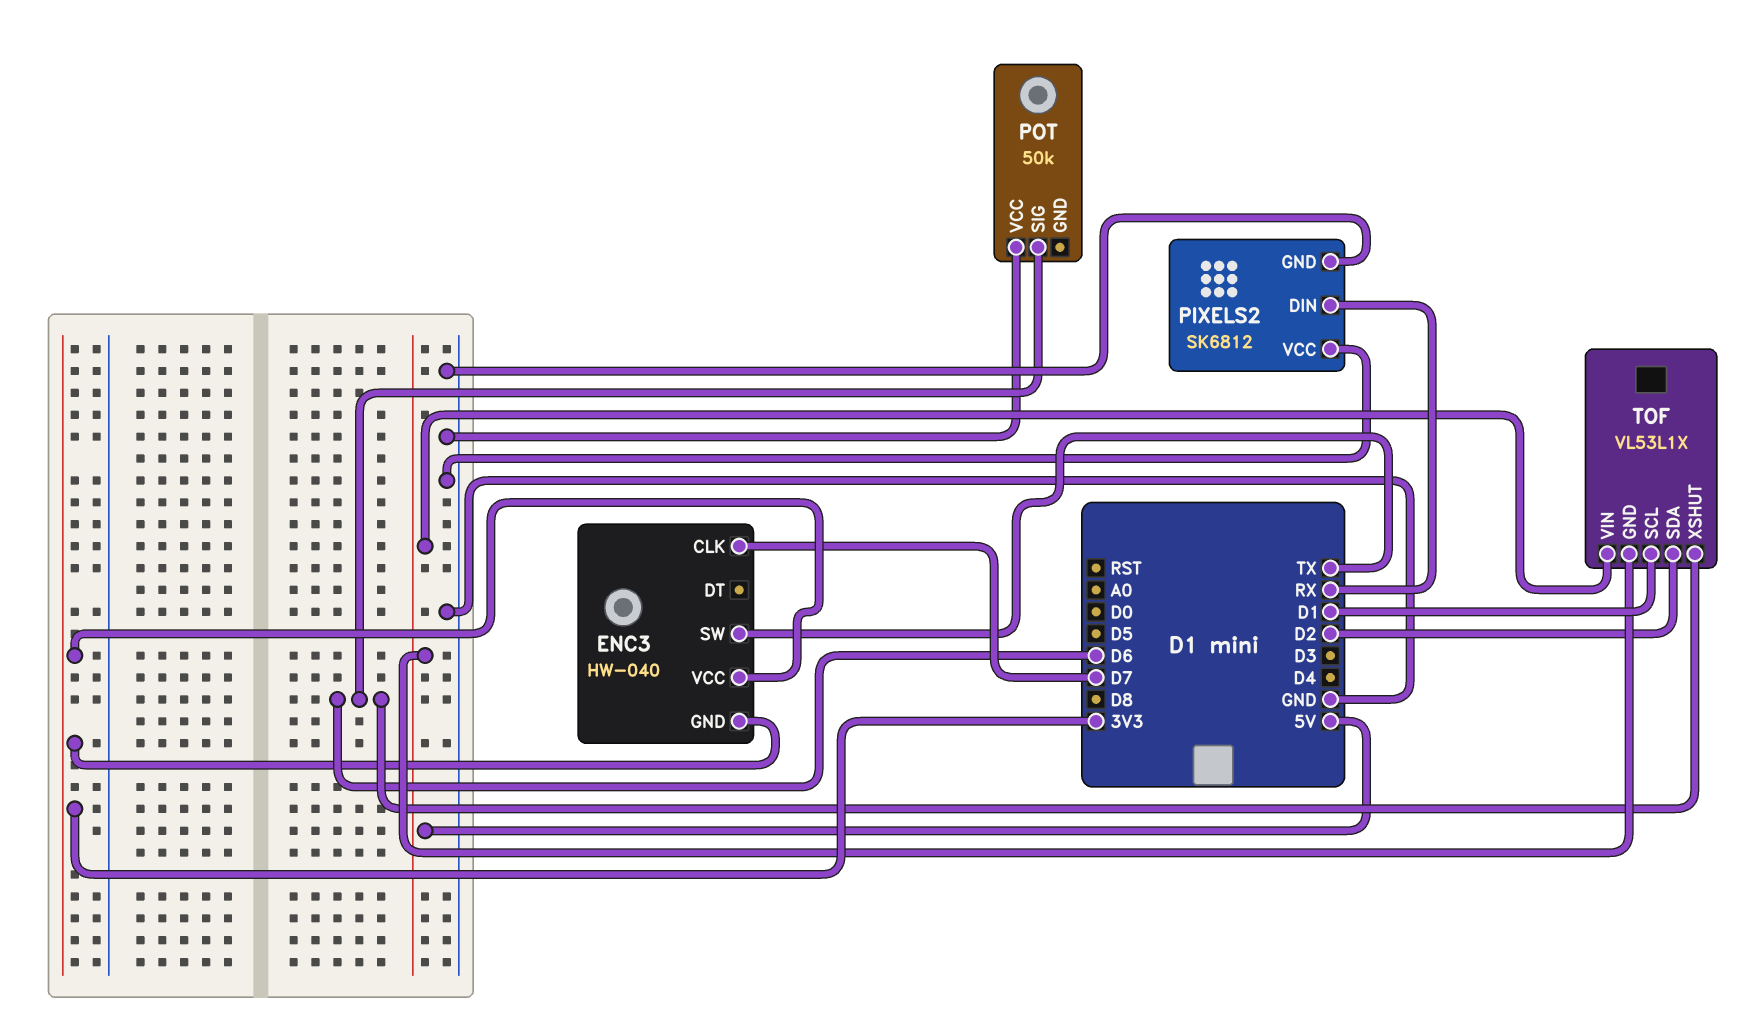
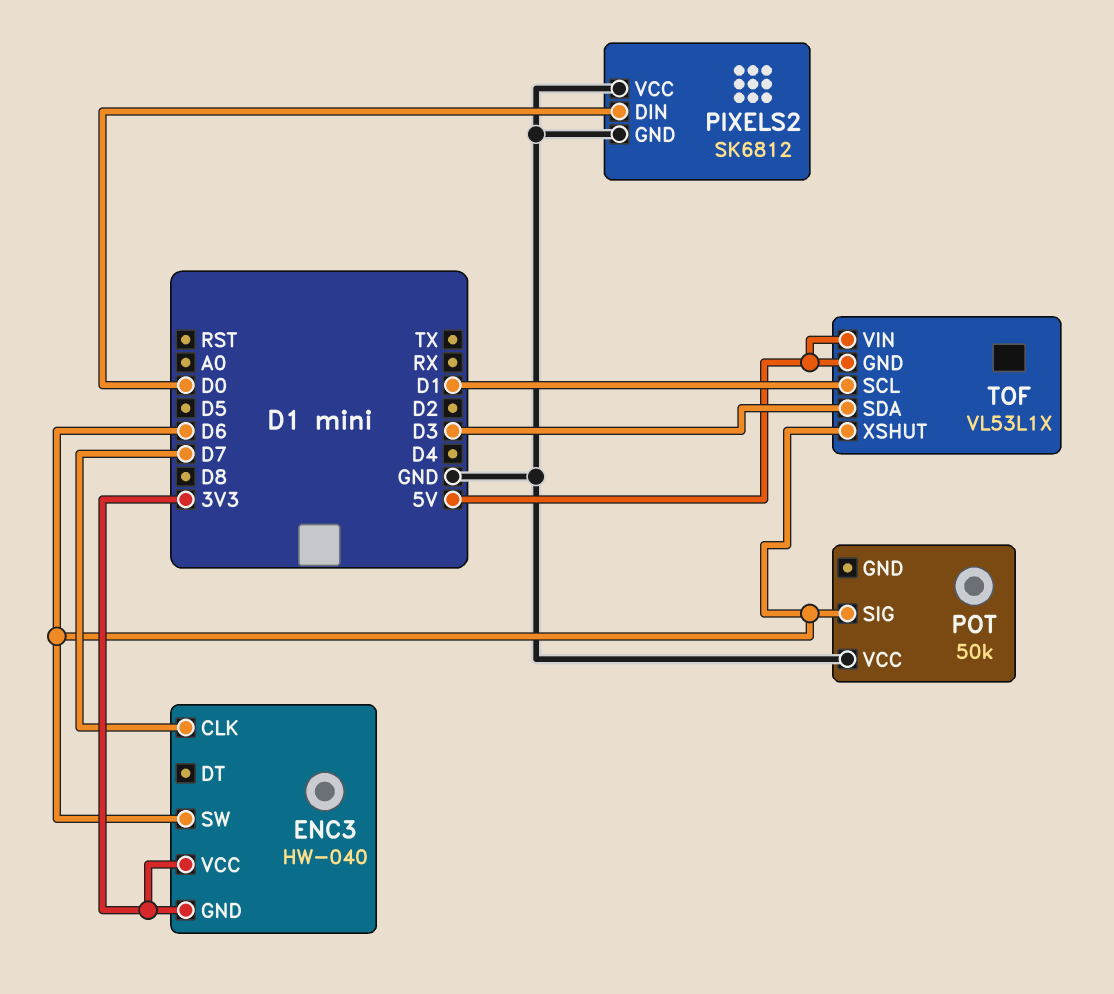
ENC3 pin SW: TX -> D6
PIXELS2 pin DIN: RX -> D0
TOF pin SDA: D2 -> D3

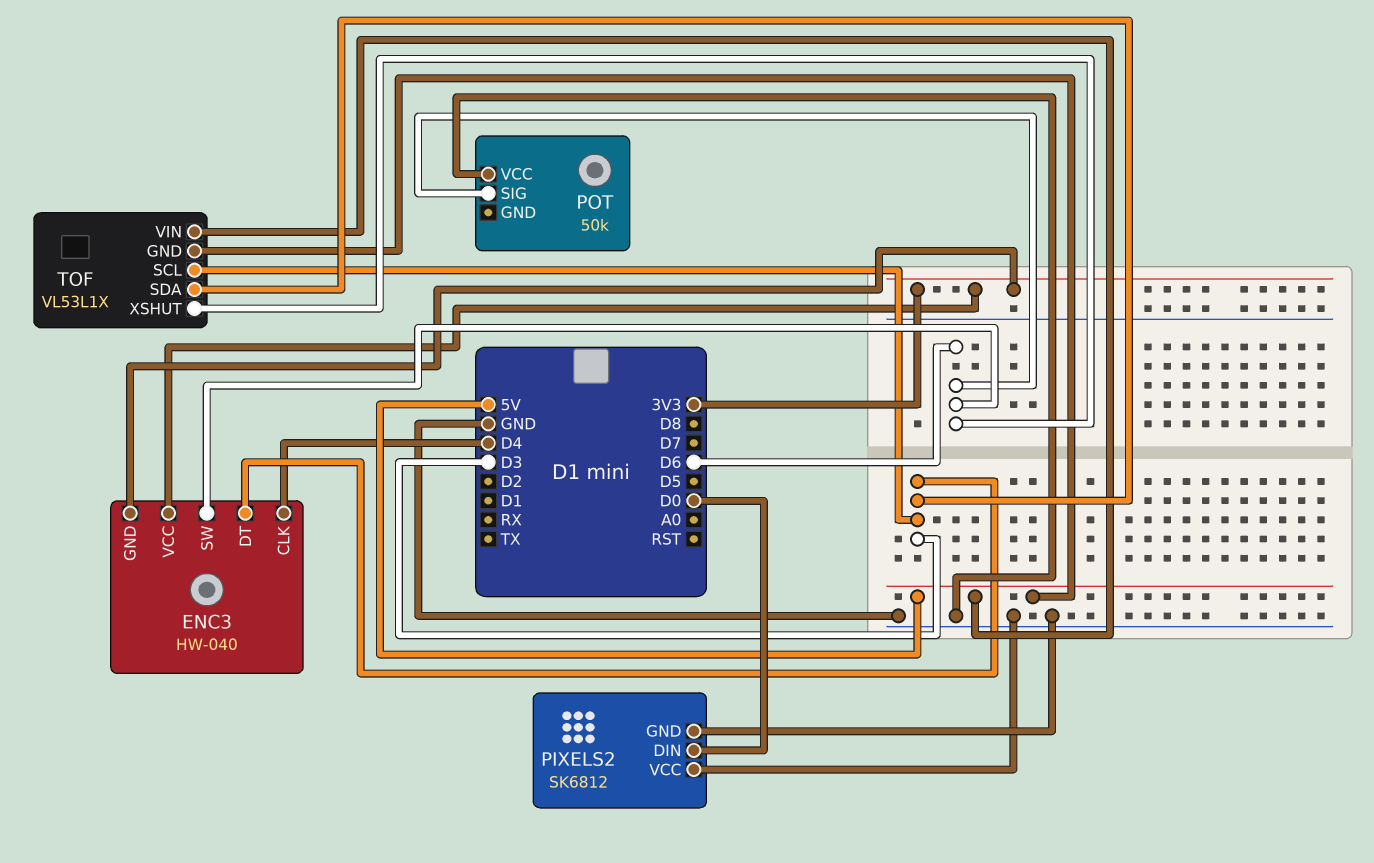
ENC3 pin CLK: D7 -> D4
ENC3 pin DT: none -> D3
TOF pin SCL: D1 -> D3

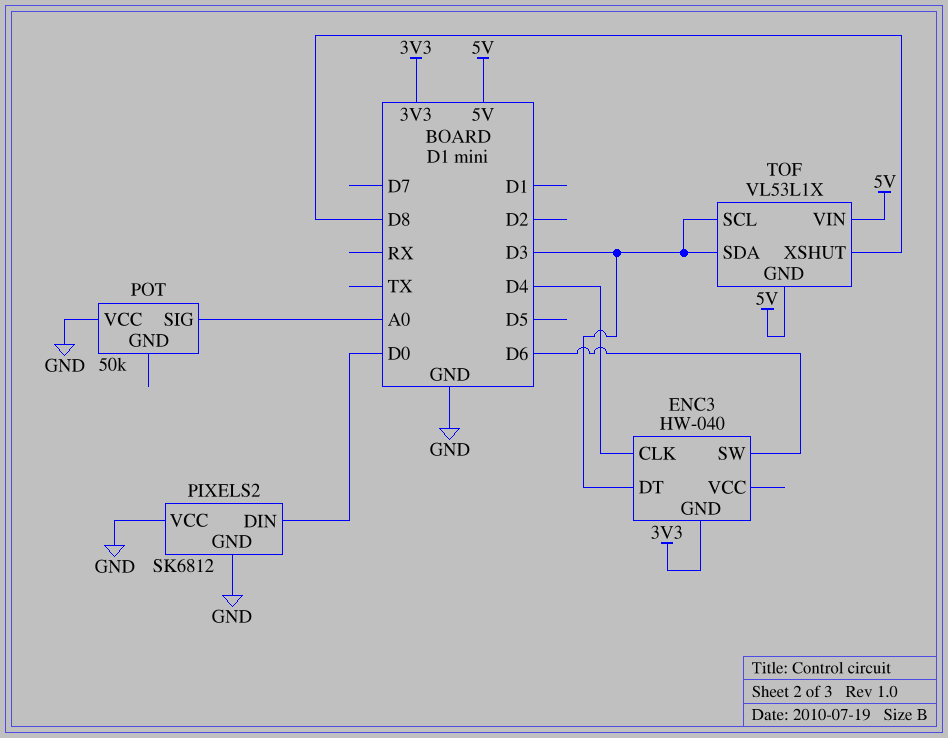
ENC3 pin VCC: 3V3 -> none
POT pin SIG: D6 -> A0
TOF pin XSHUT: D6 -> D8

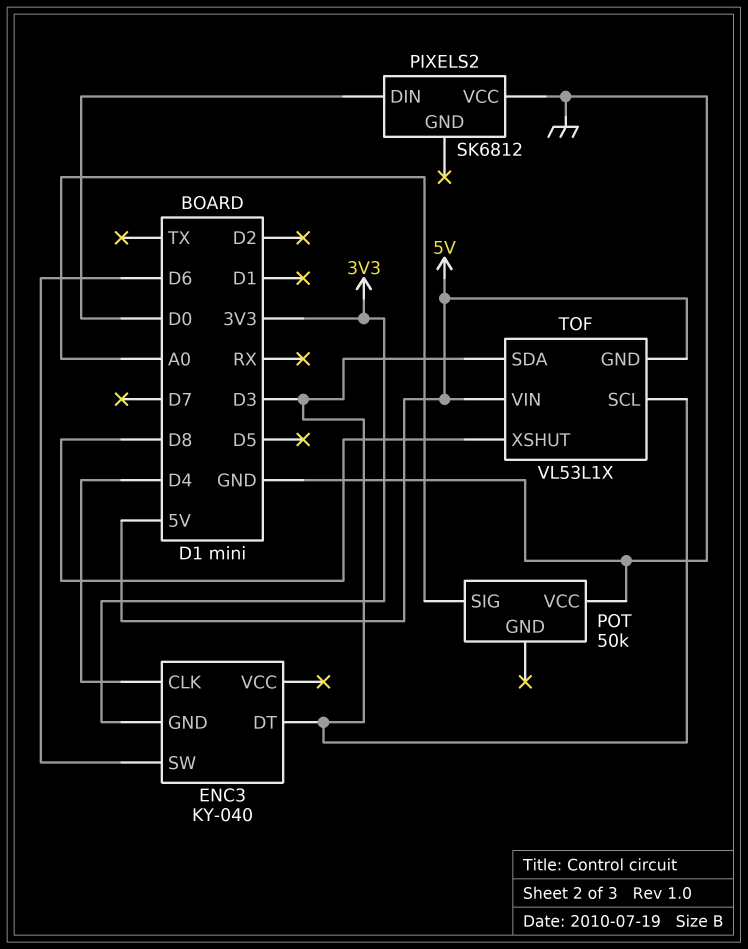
ENC3: HW-040 -> KY-040
PIXELS2 pin GND: GND -> none

